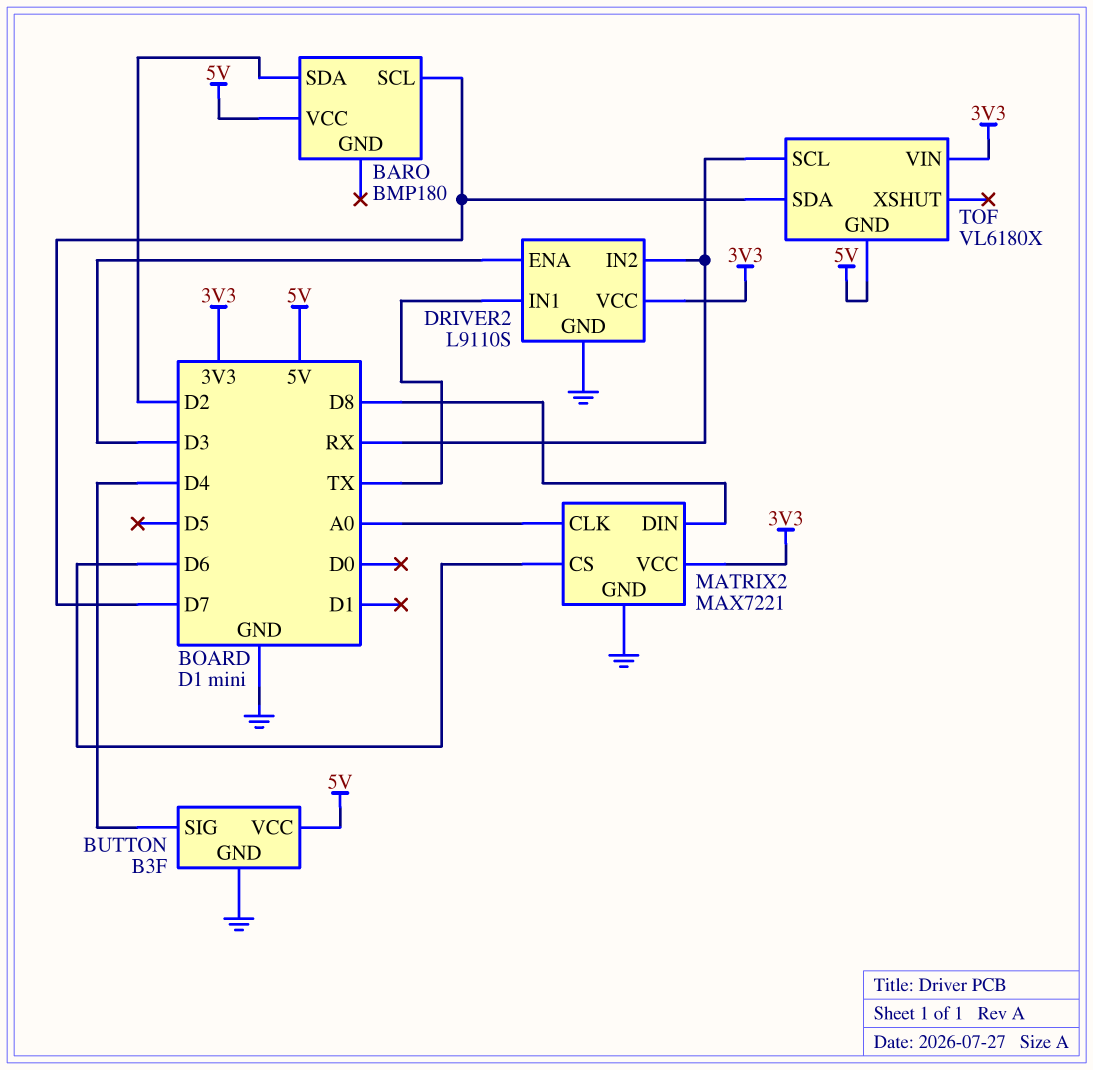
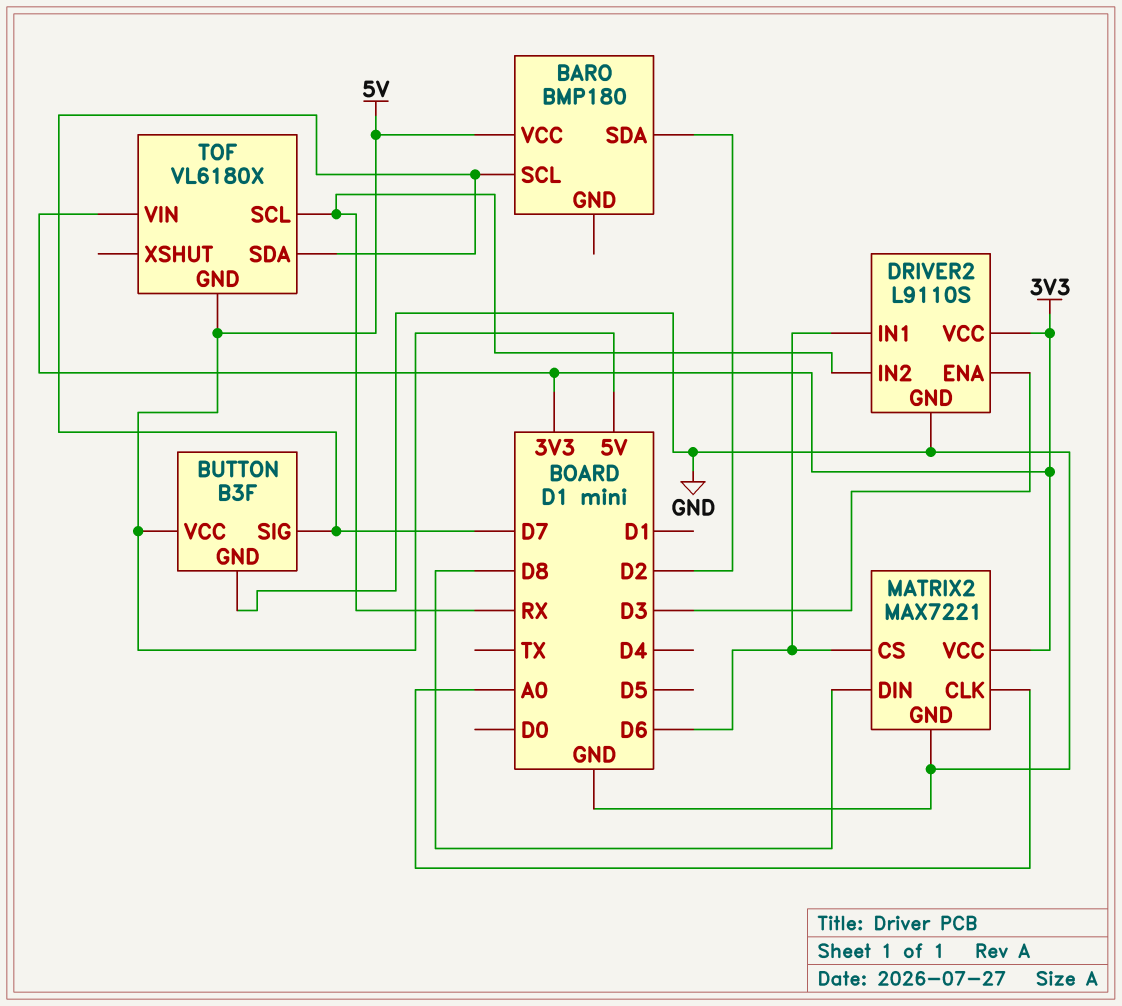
BUTTON pin SIG: D4 -> D7
DRIVER2 pin IN1: TX -> D6

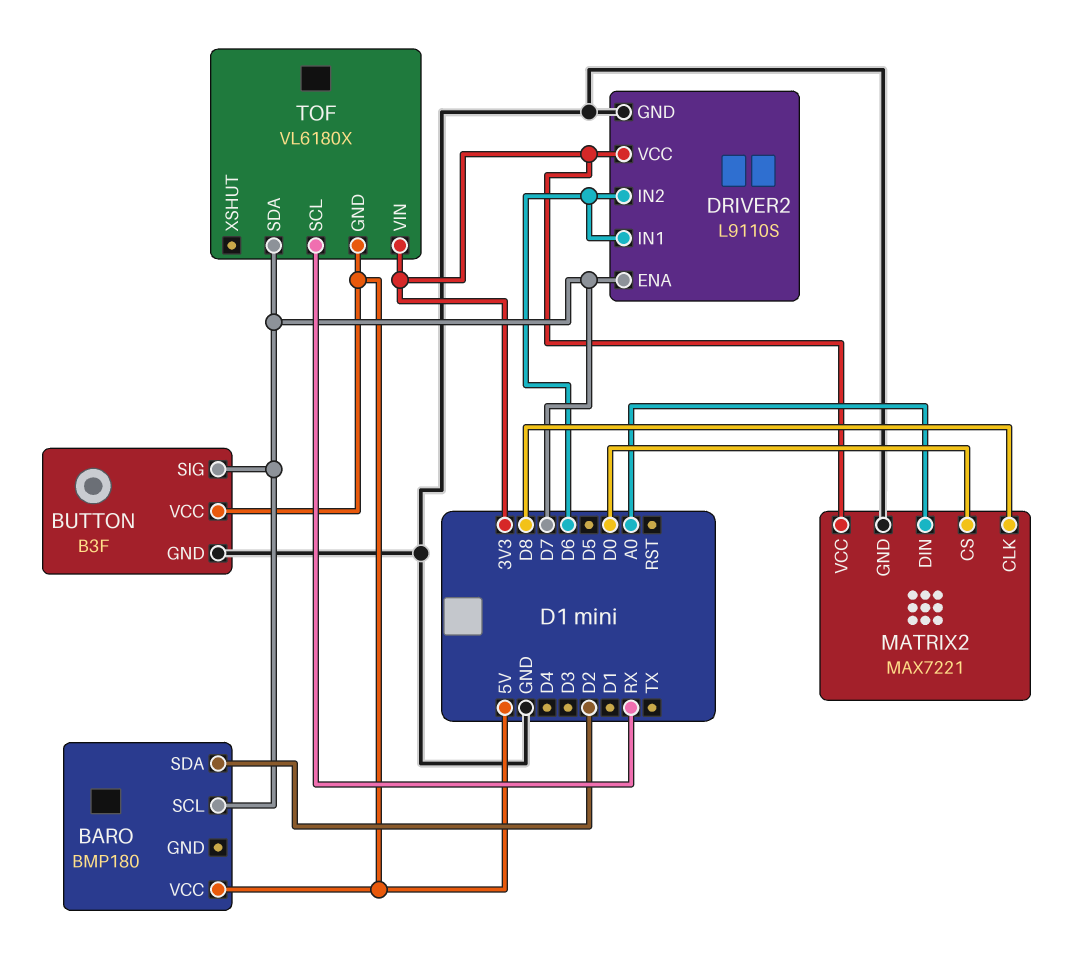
DRIVER2 pin ENA: D3 -> D7
DRIVER2 pin IN2: RX -> D6
MATRIX2 pin CLK: A0 -> D8
MATRIX2 pin CS: D6 -> D0
MATRIX2 pin DIN: D8 -> A0

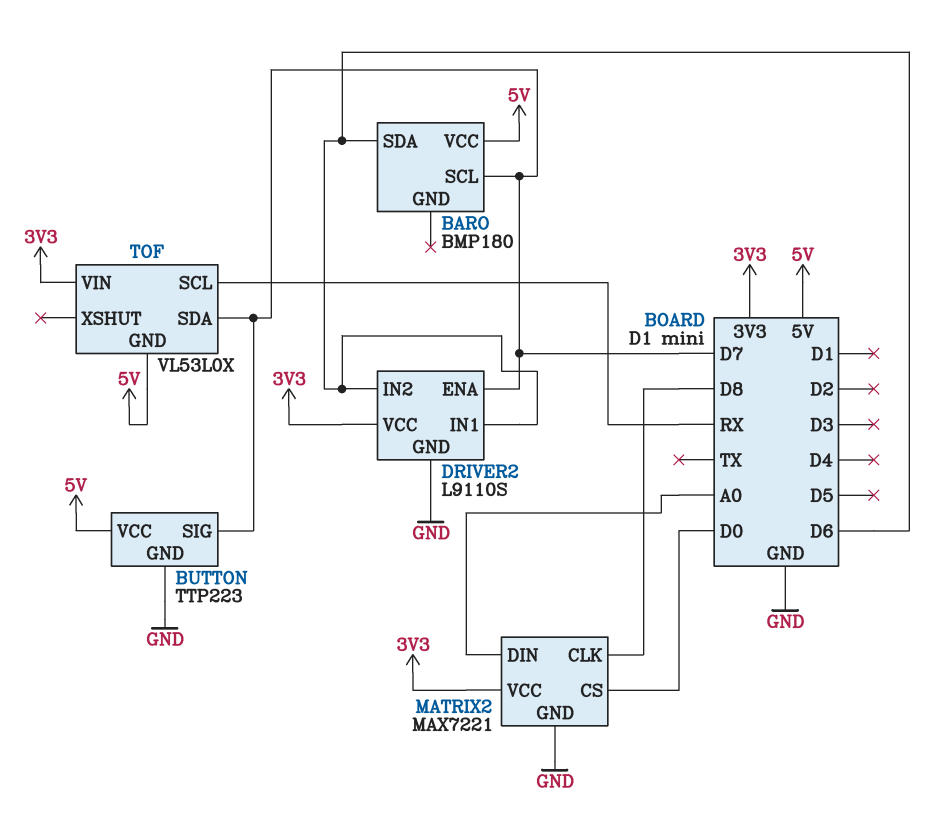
BARO pin SDA: D2 -> D6
BUTTON: B3F -> TTP223
TOF: VL6180X -> VL53L0X

